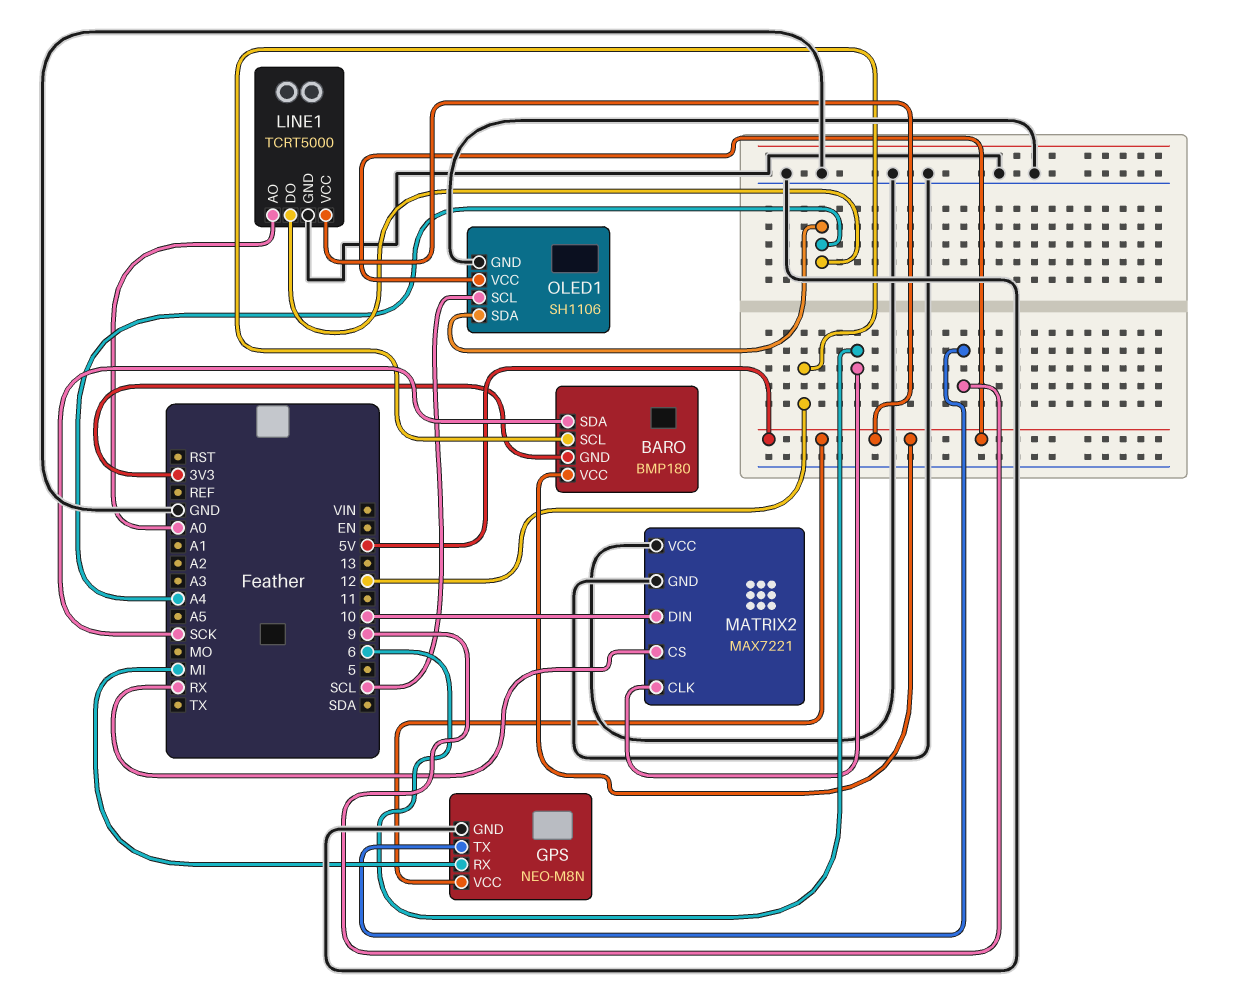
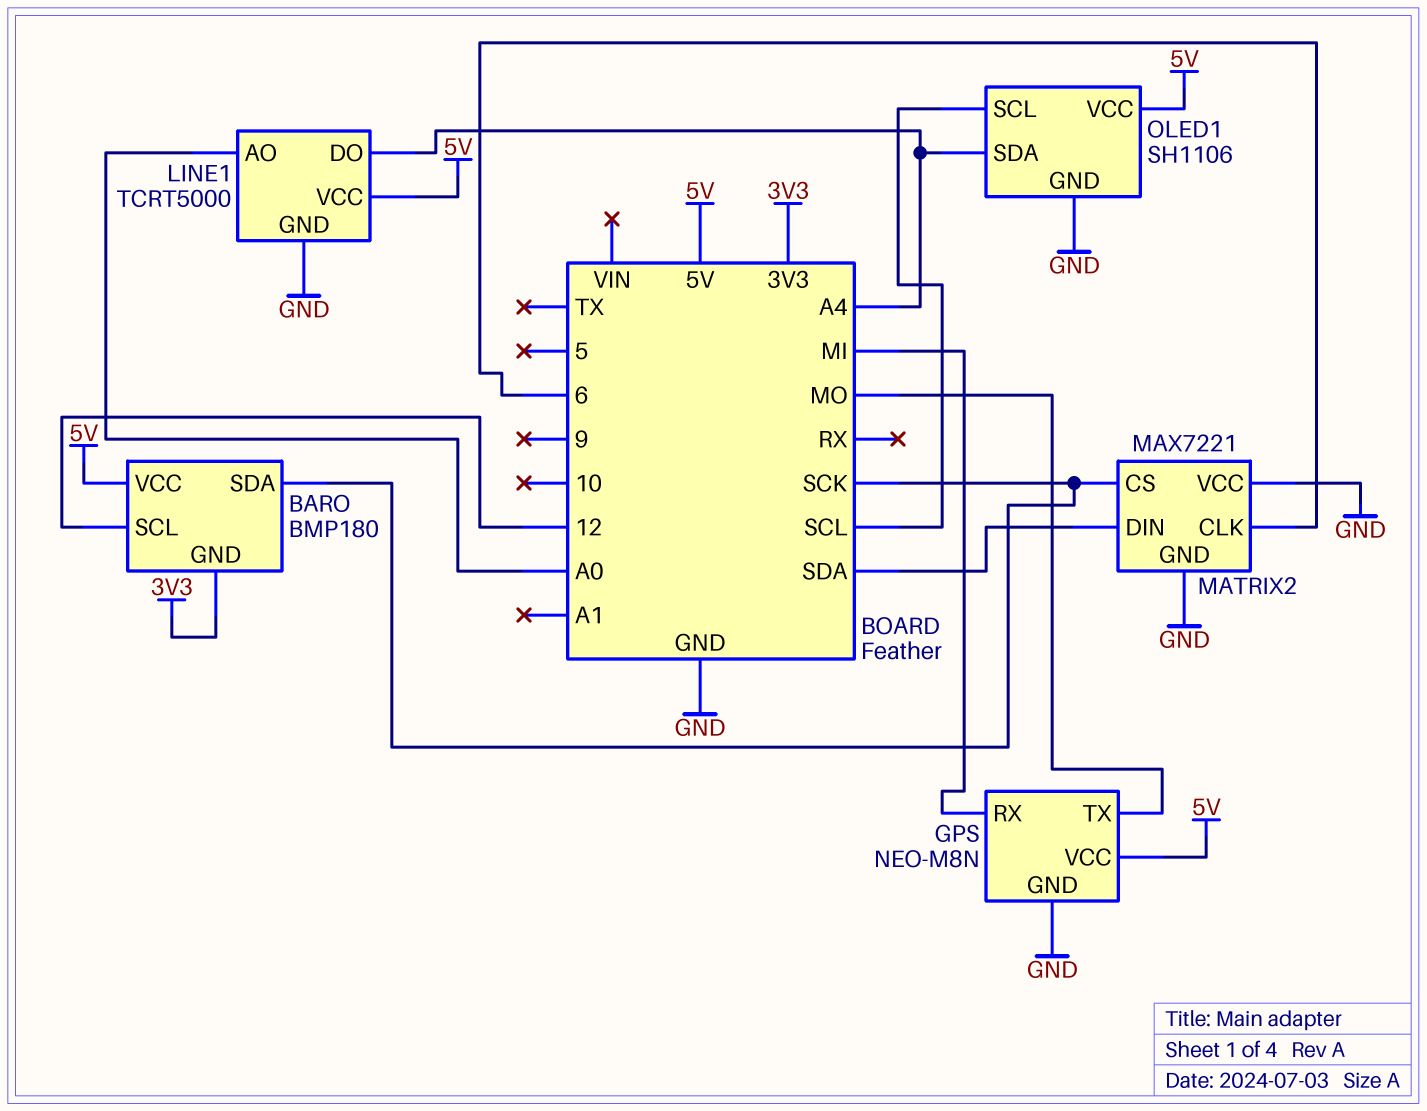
GPS pin TX: 9 -> MO
MATRIX2 pin CS: RX -> SCK
MATRIX2 pin DIN: 10 -> SDA

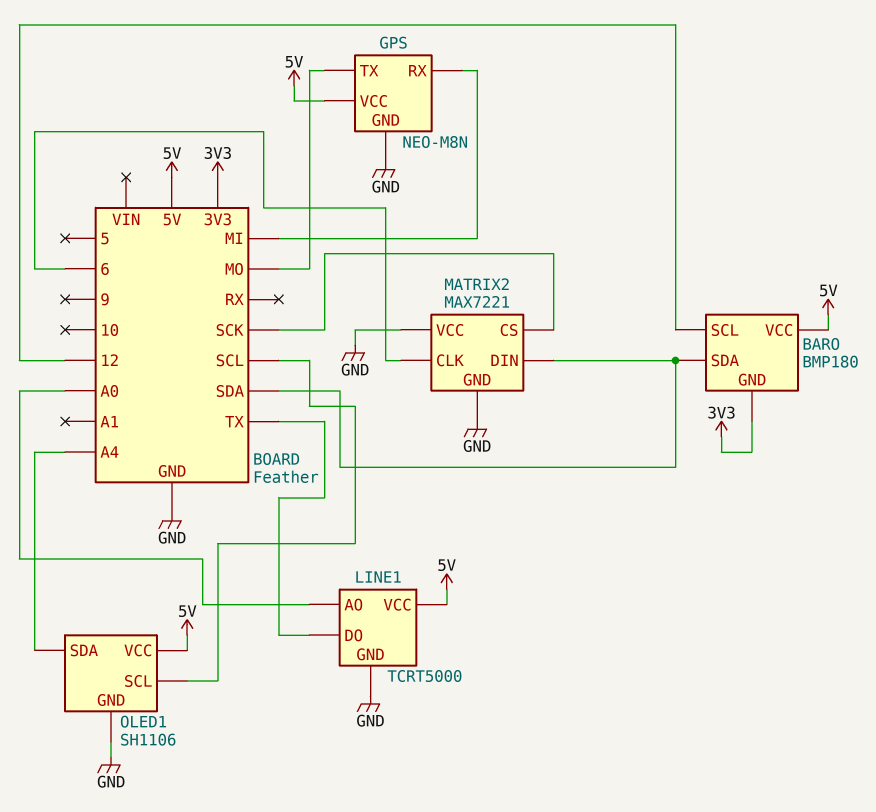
BARO pin SDA: SCK -> SDA
LINE1 pin DO: A4 -> TX

